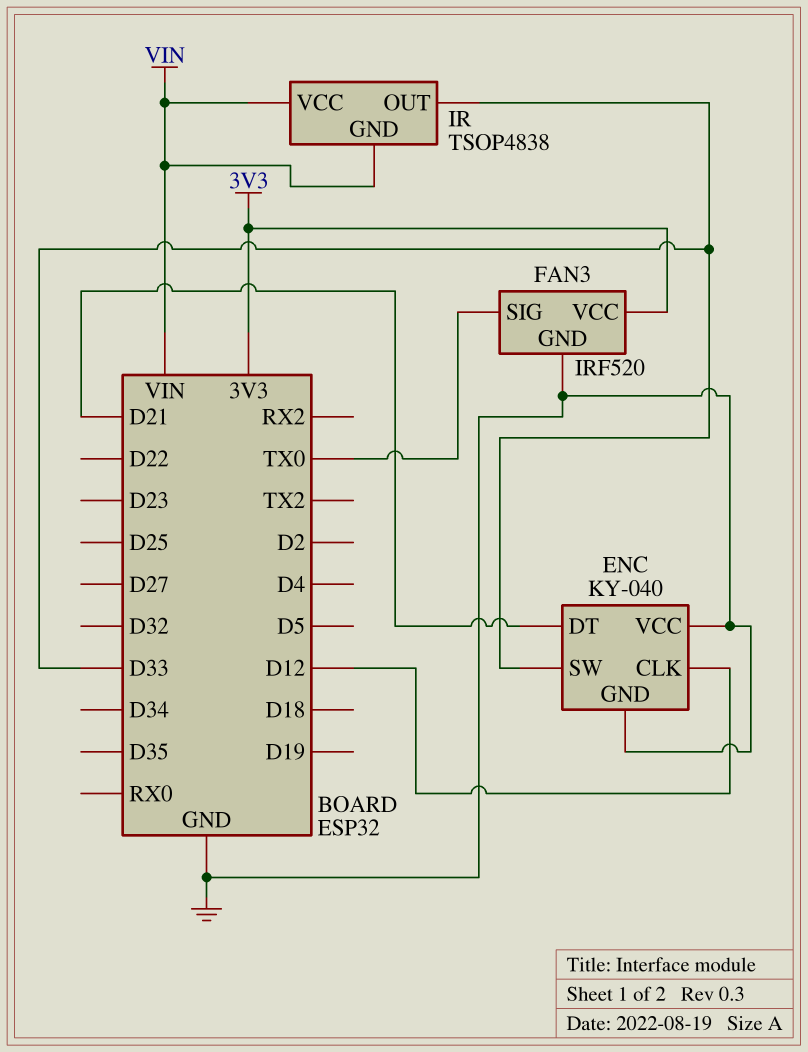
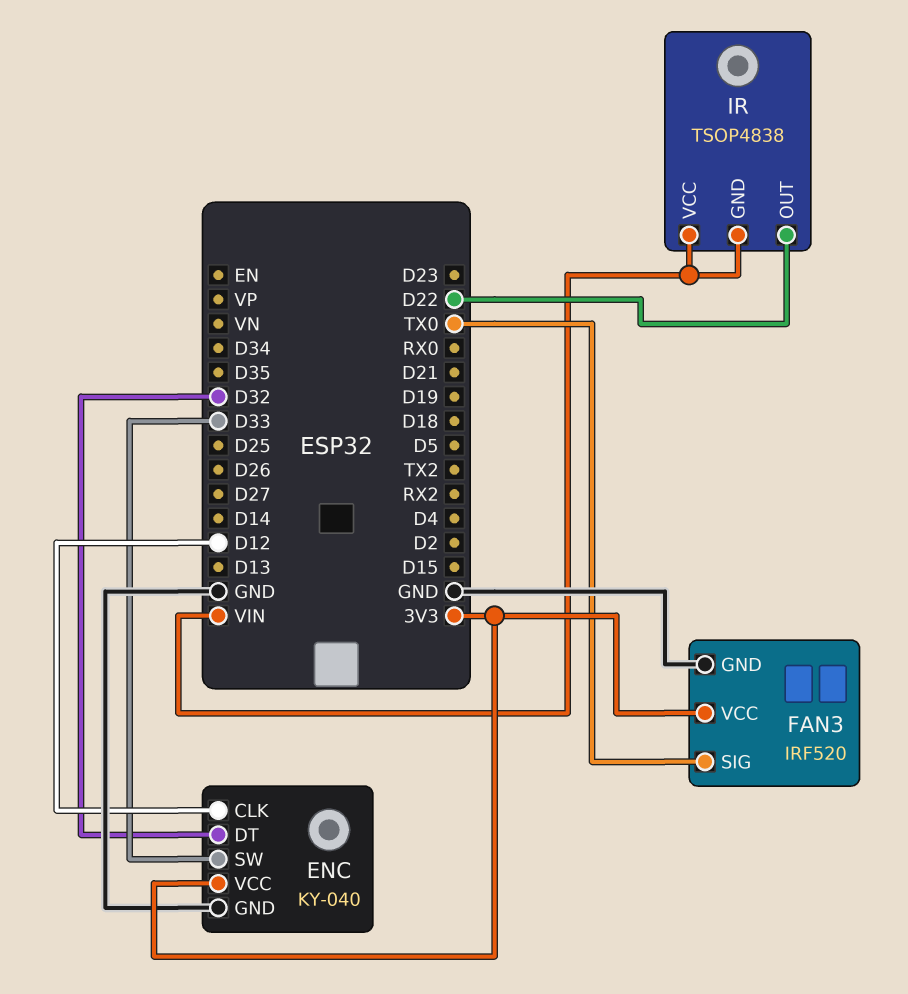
ENC pin DT: D21 -> D32
ENC pin VCC: GND -> 3V3
IR pin OUT: D33 -> D22

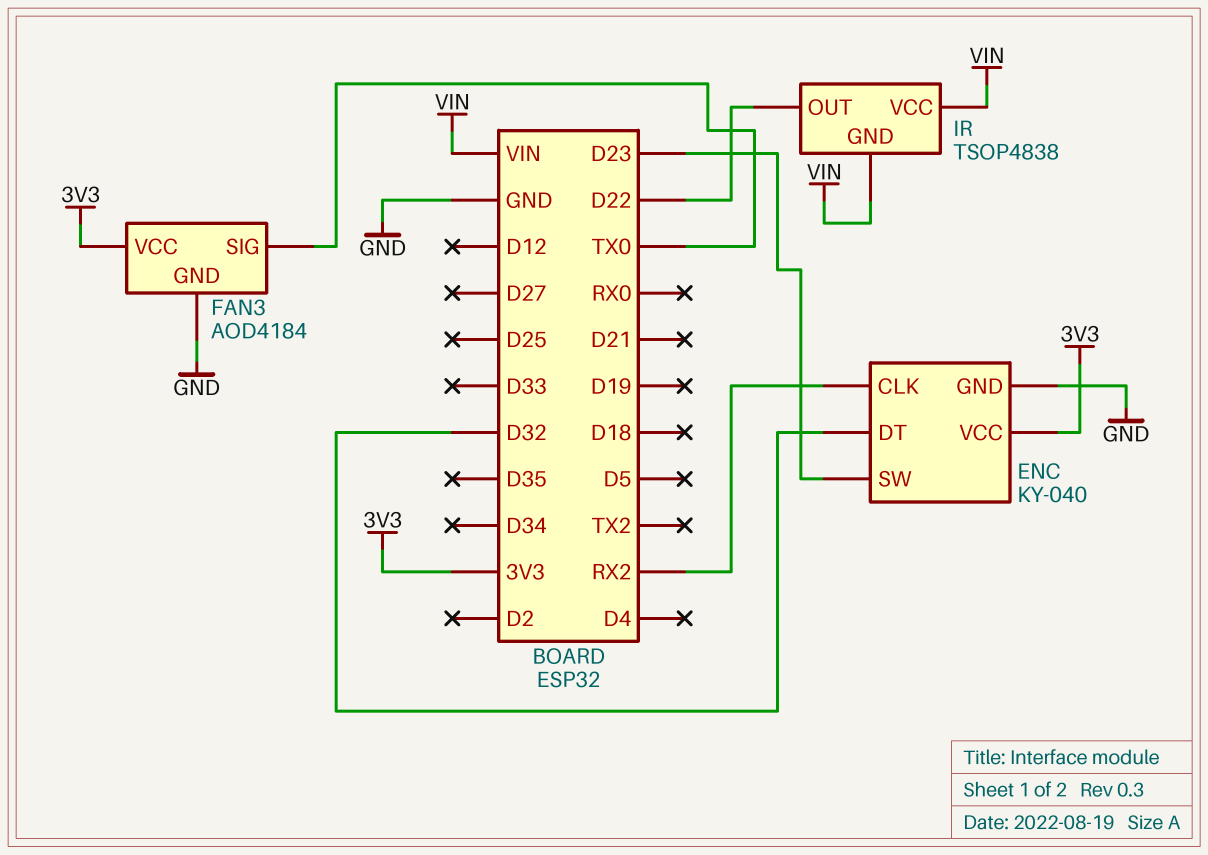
ENC pin CLK: D12 -> RX2
ENC pin SW: D33 -> D23
FAN3: IRF520 -> AOD4184

